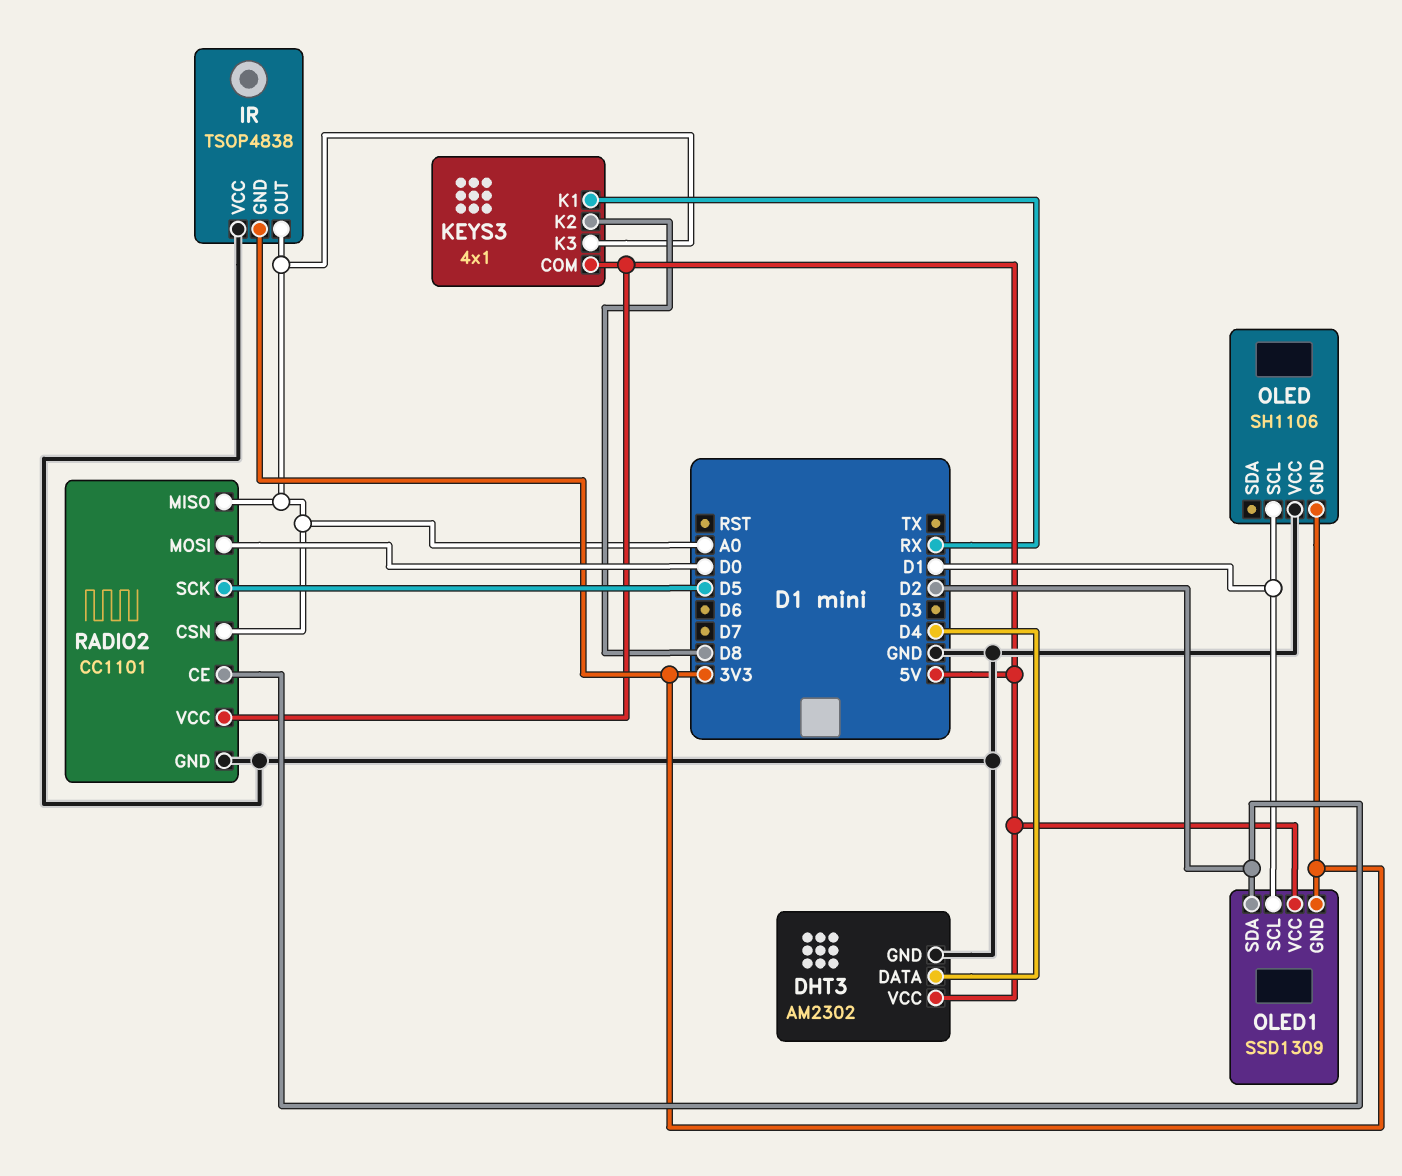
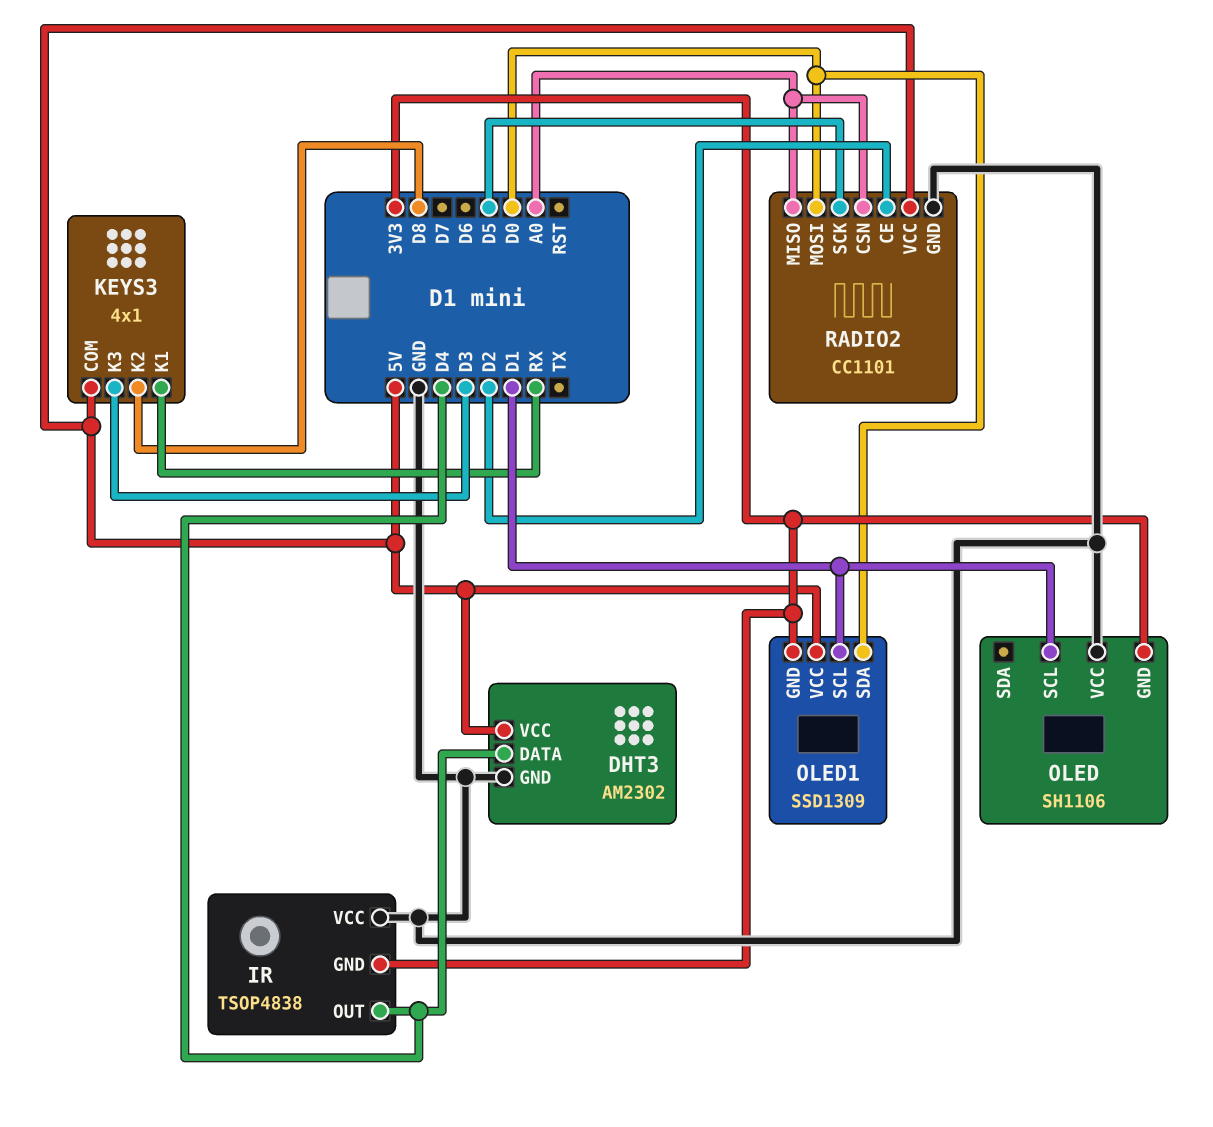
IR pin OUT: A0 -> D4
KEYS3 pin K3: A0 -> D3
OLED1 pin SDA: D2 -> D0

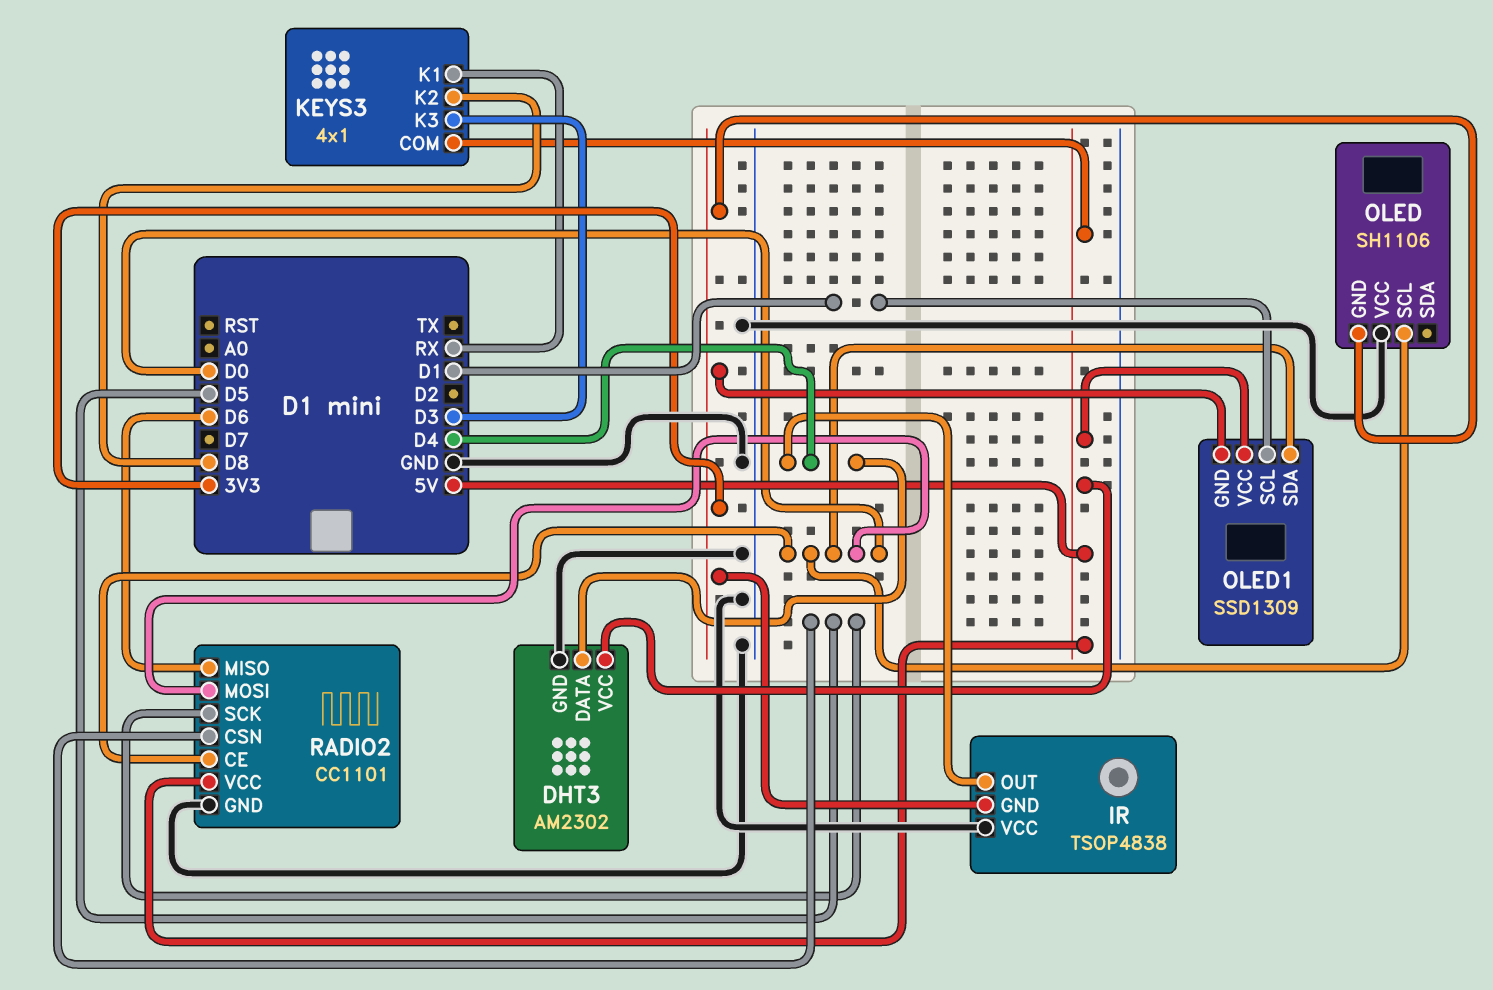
OLED pin SCL: D1 -> D0
RADIO2 pin CE: D2 -> D0
RADIO2 pin CSN: A0 -> D5
RADIO2 pin MISO: A0 -> D6

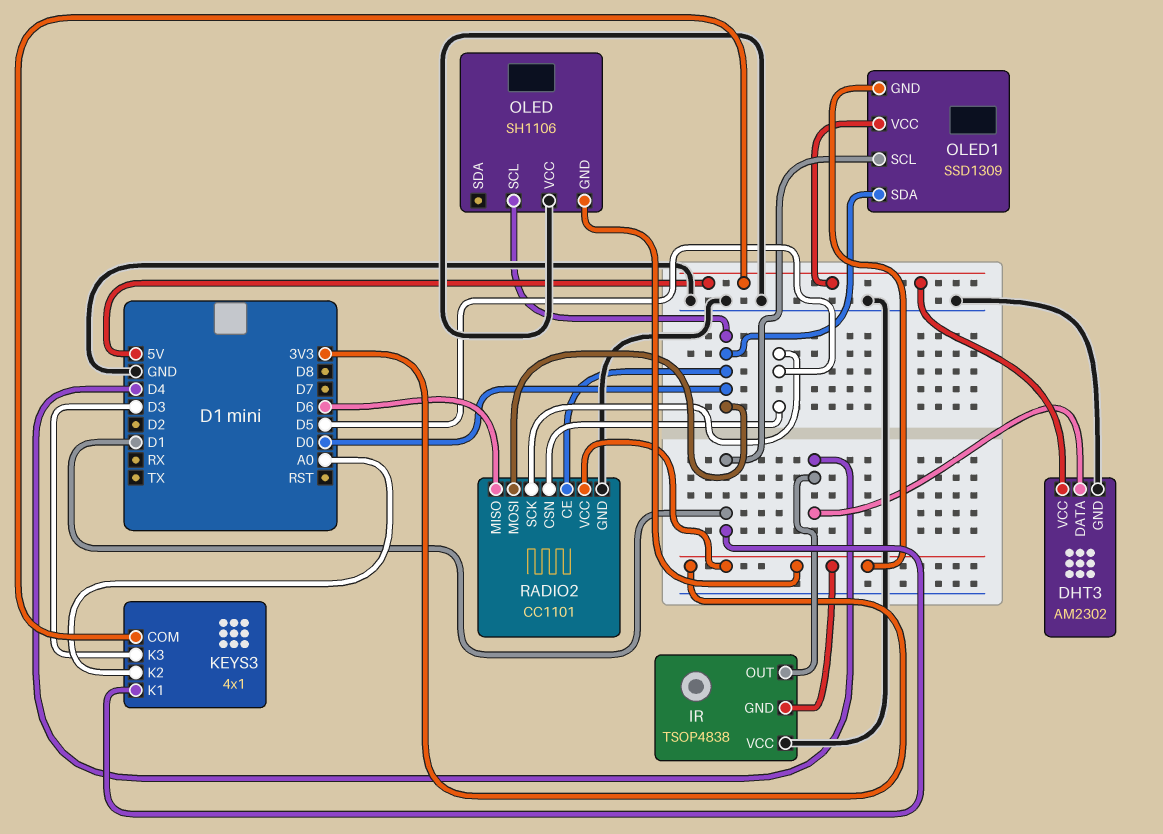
KEYS3 pin K1: RX -> D1
KEYS3 pin K2: D8 -> A0
RADIO2 pin VCC: 5V -> 3V3

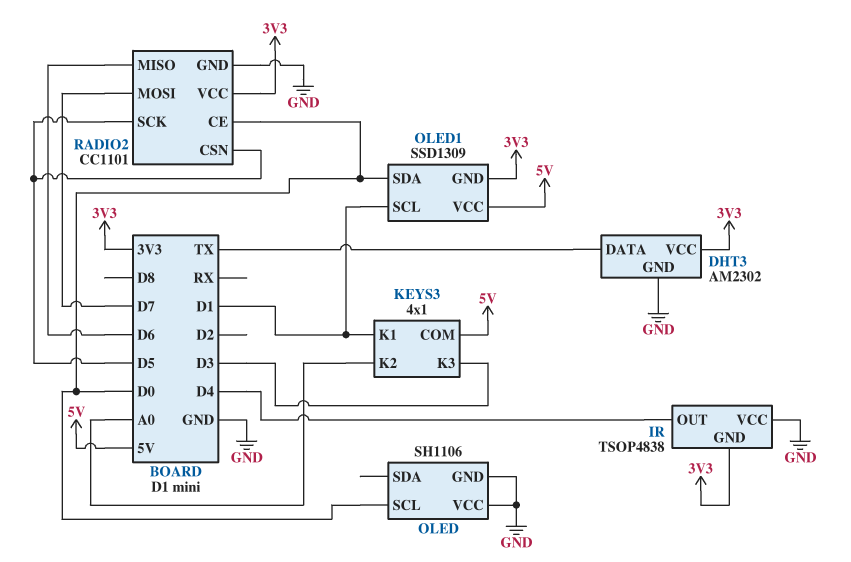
DHT3 pin DATA: D4 -> TX
DHT3 pin VCC: 5V -> 3V3
OLED pin GND: 3V3 -> GND
RADIO2 pin MOSI: D0 -> D7

